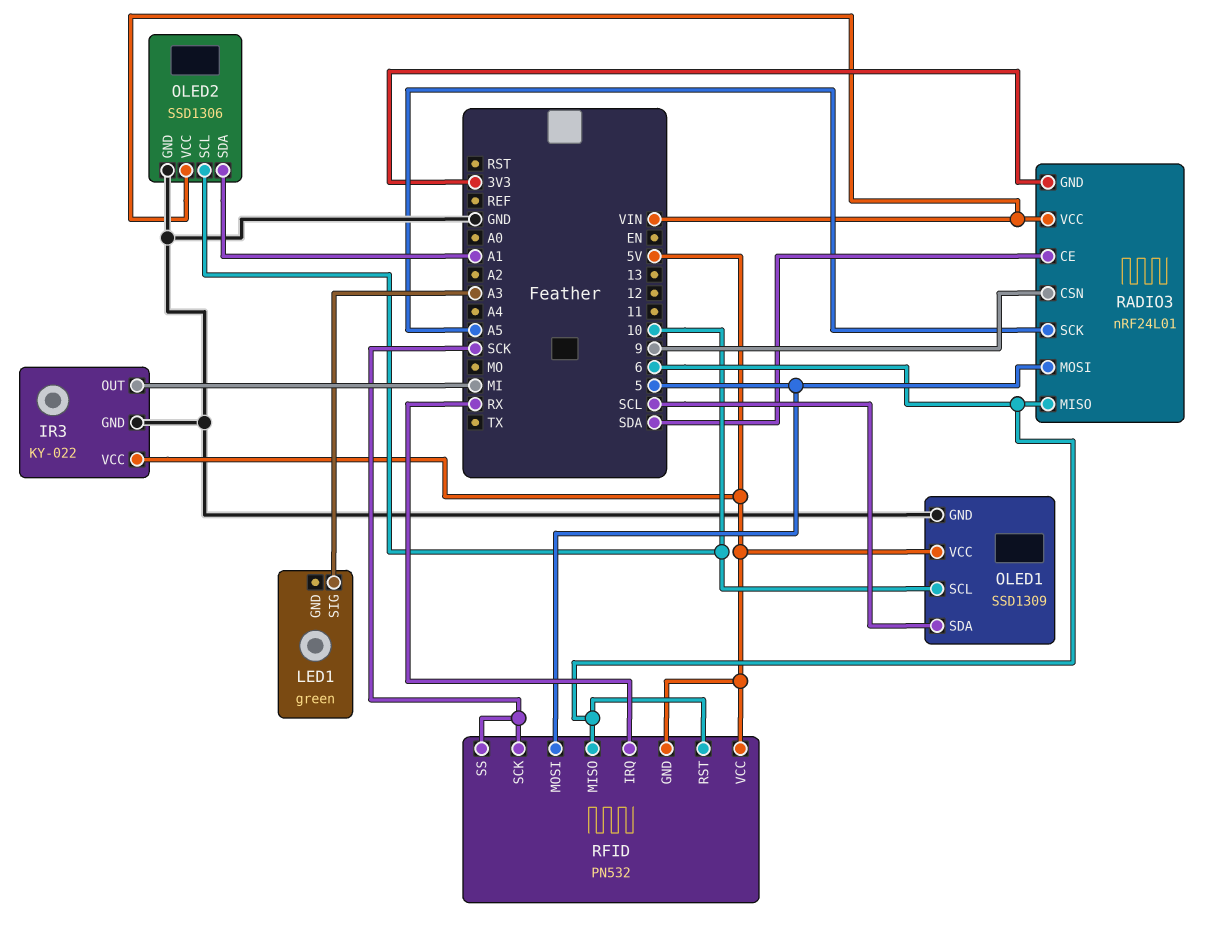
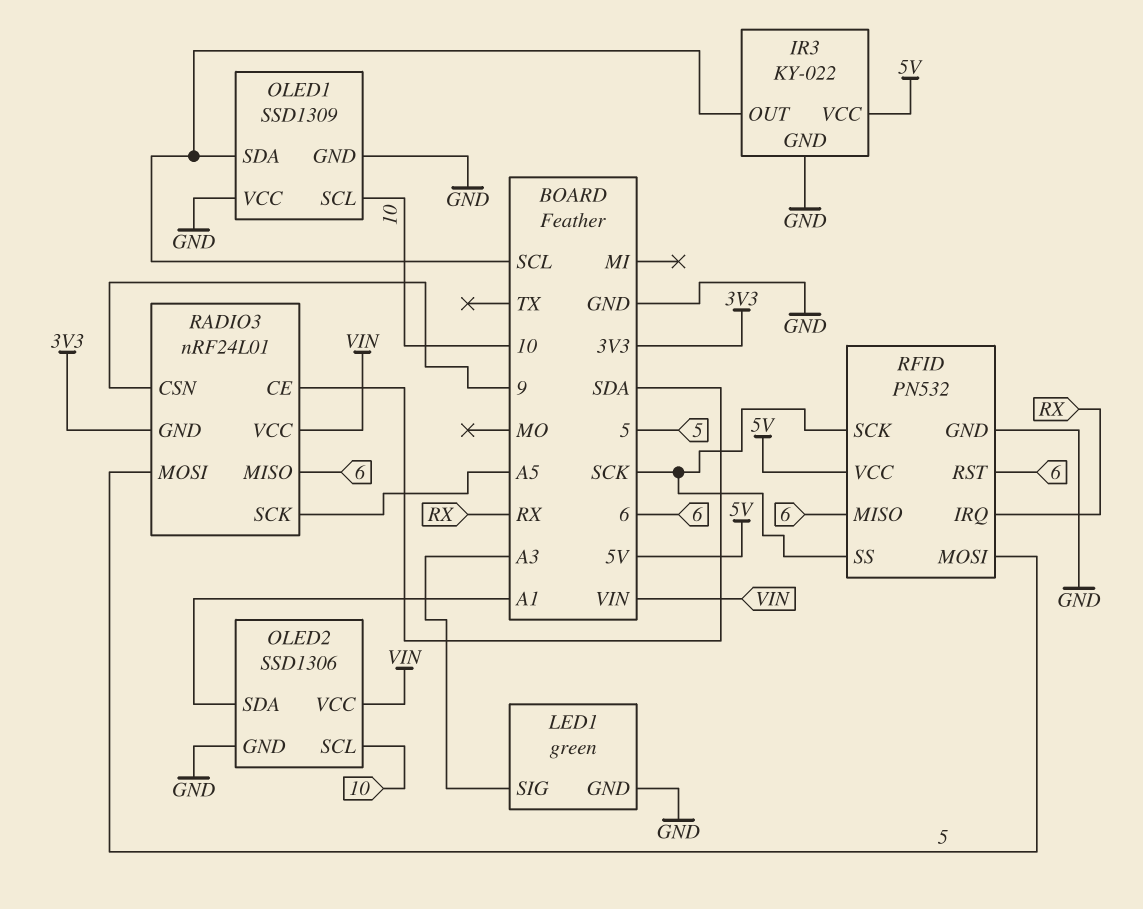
IR3 pin OUT: MI -> SCL
LED1 pin GND: none -> GND
OLED1 pin VCC: 5V -> GND
RFID pin GND: 5V -> GND

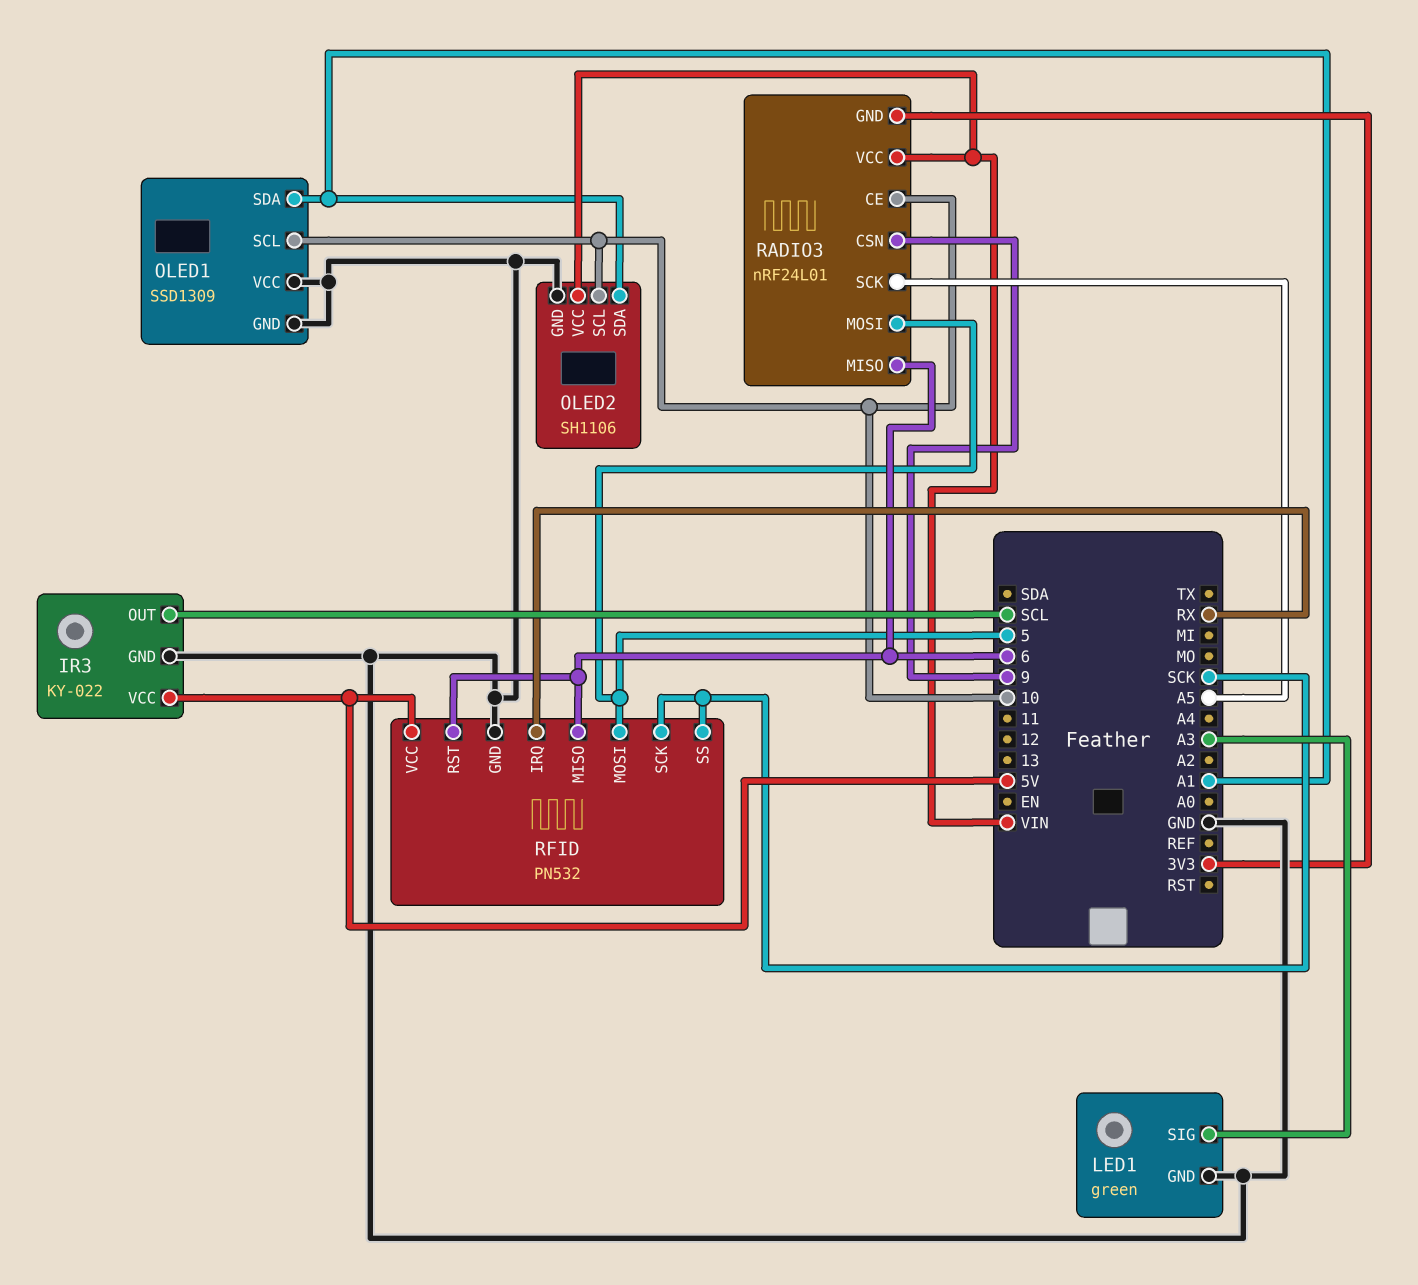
OLED1 pin SDA: SCL -> A1
OLED2: SSD1306 -> SH1106
RADIO3 pin CE: SDA -> 10

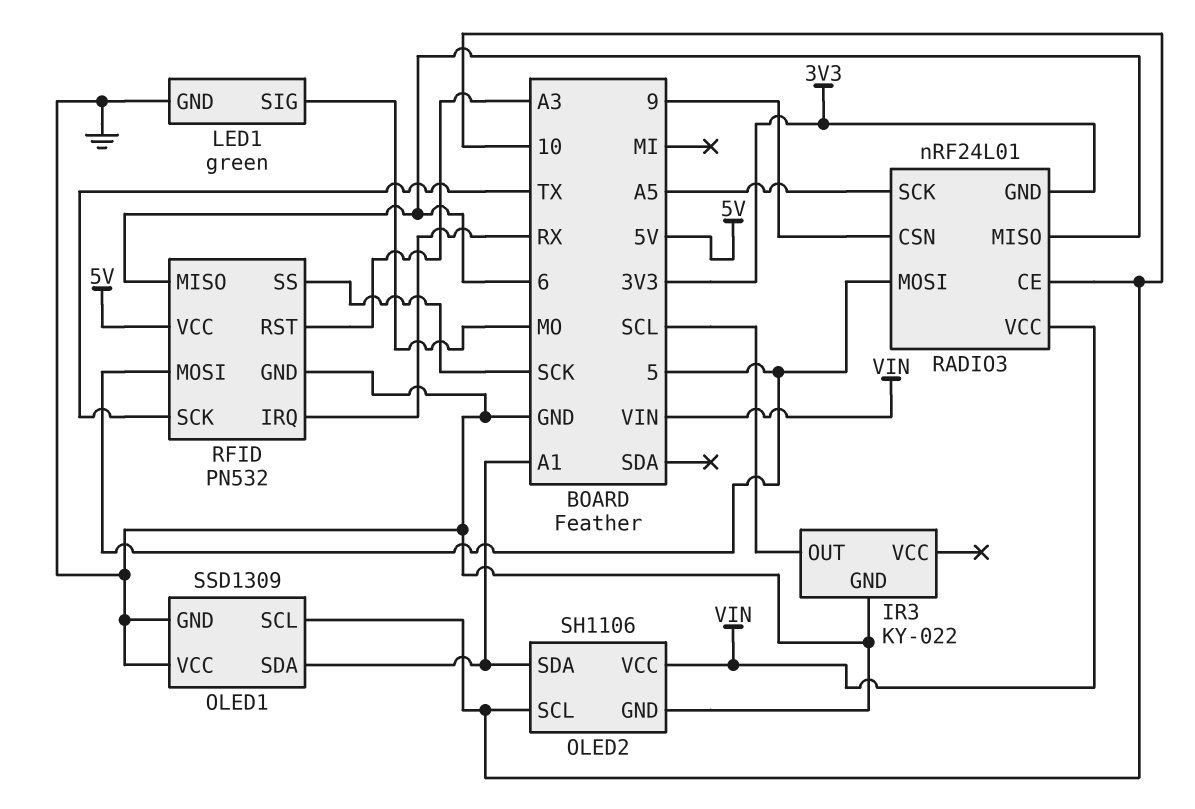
IR3 pin VCC: 5V -> none
LED1 pin SIG: A3 -> MO
RFID pin RST: 6 -> A3
RFID pin SCK: SCK -> TX

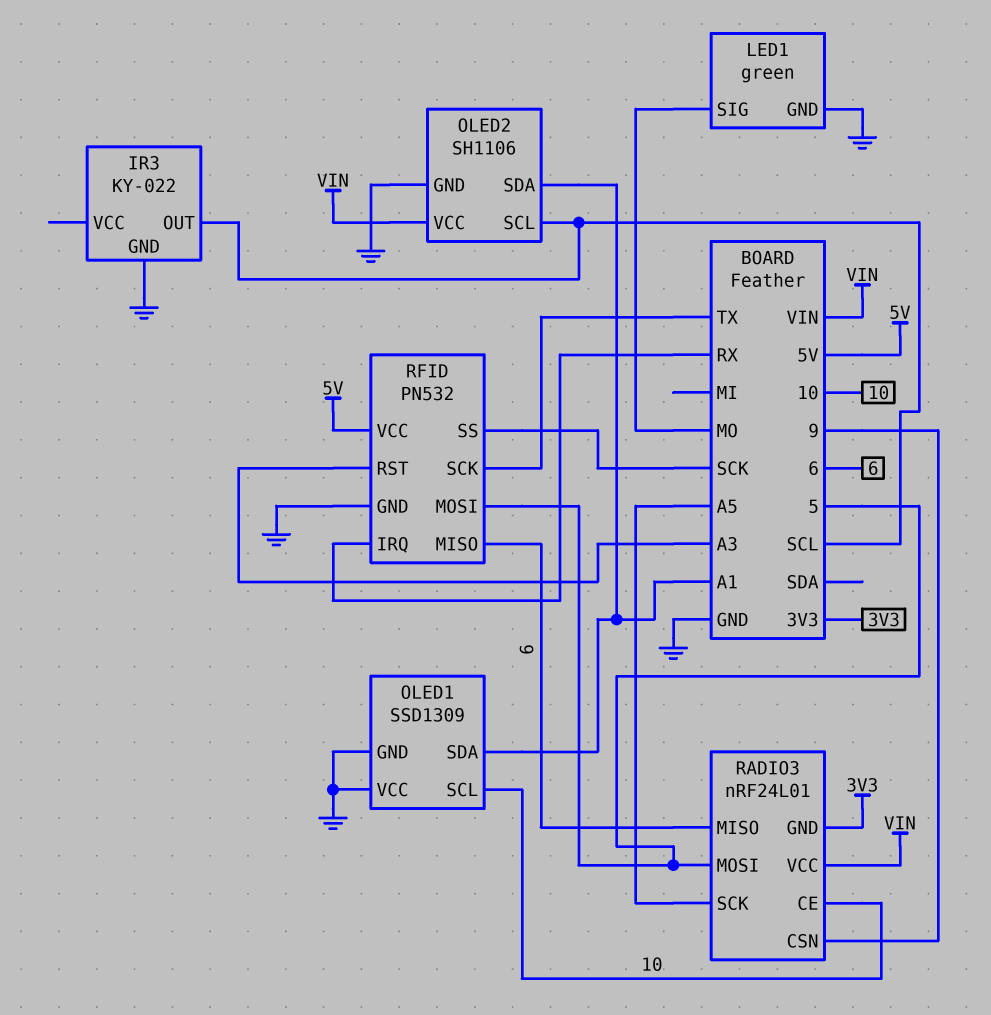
OLED2 pin SCL: 10 -> SCL

